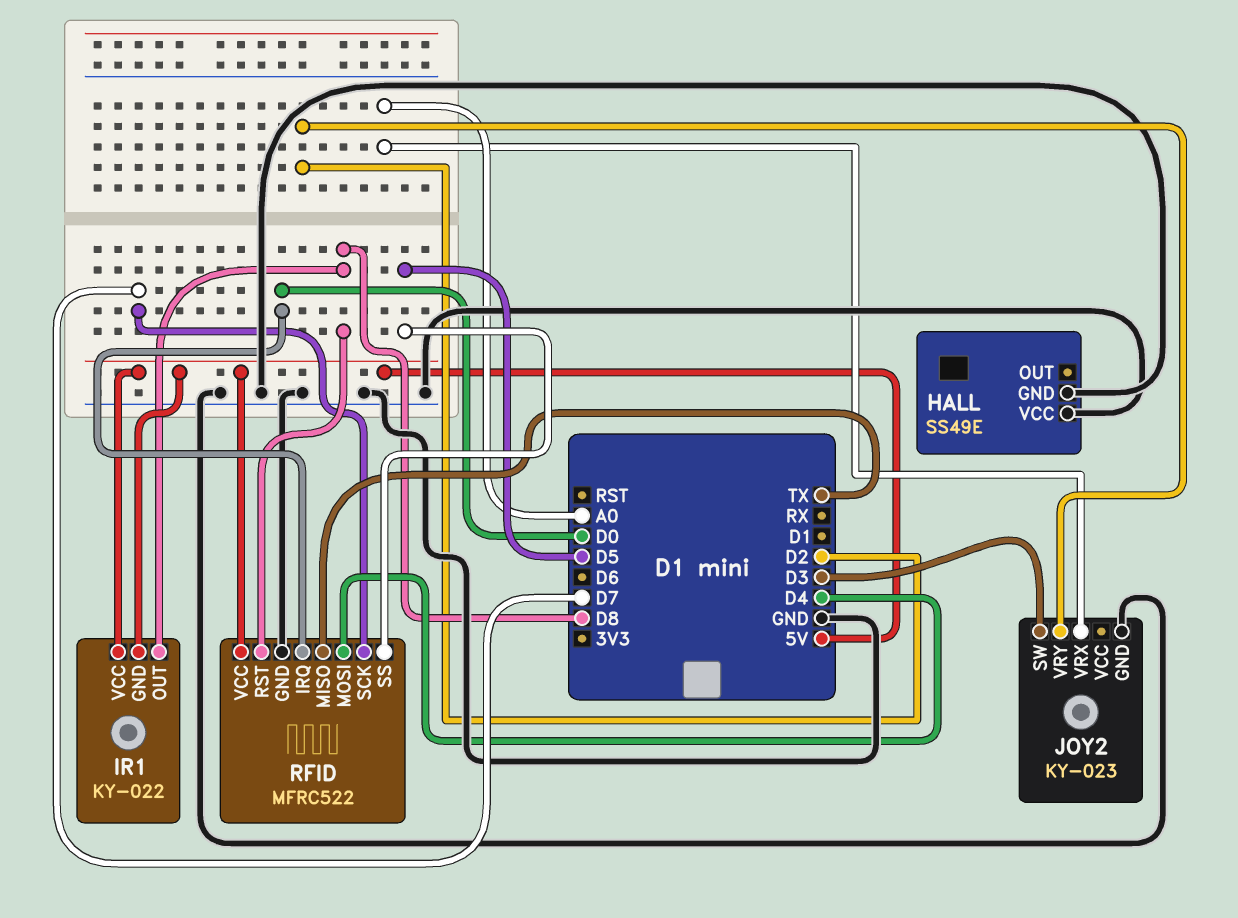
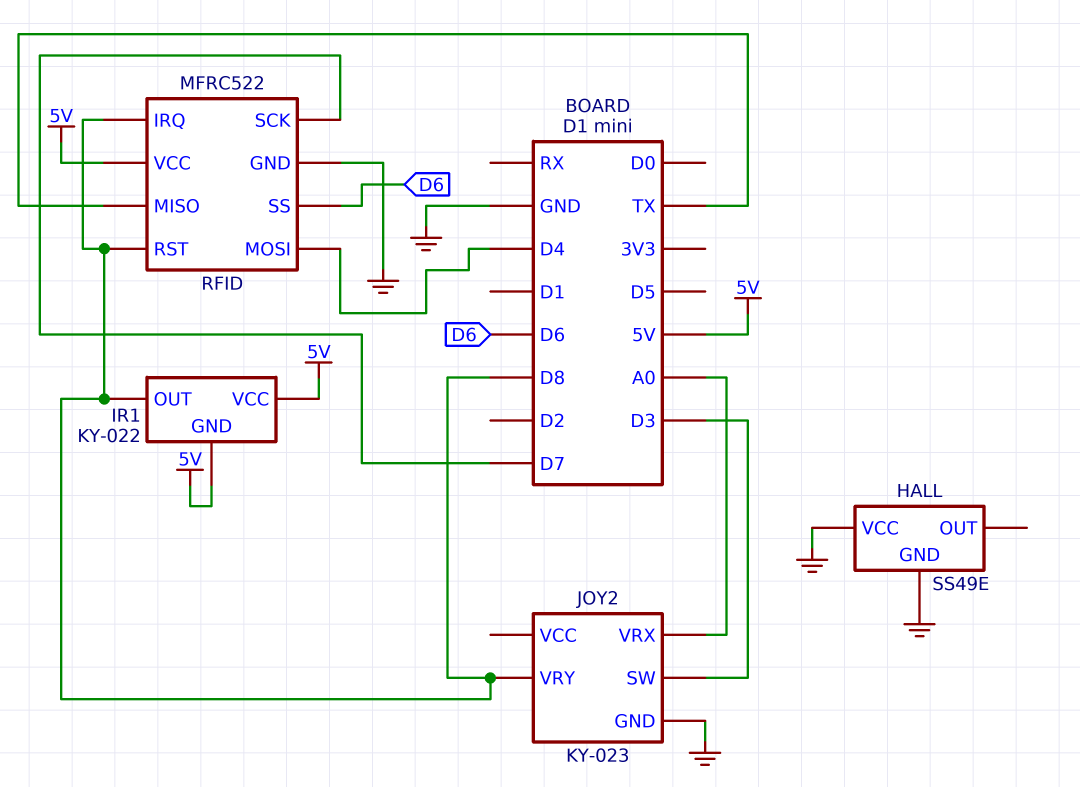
JOY2 pin VRY: D2 -> D8
RFID pin IRQ: D0 -> D8
RFID pin SS: D5 -> D6

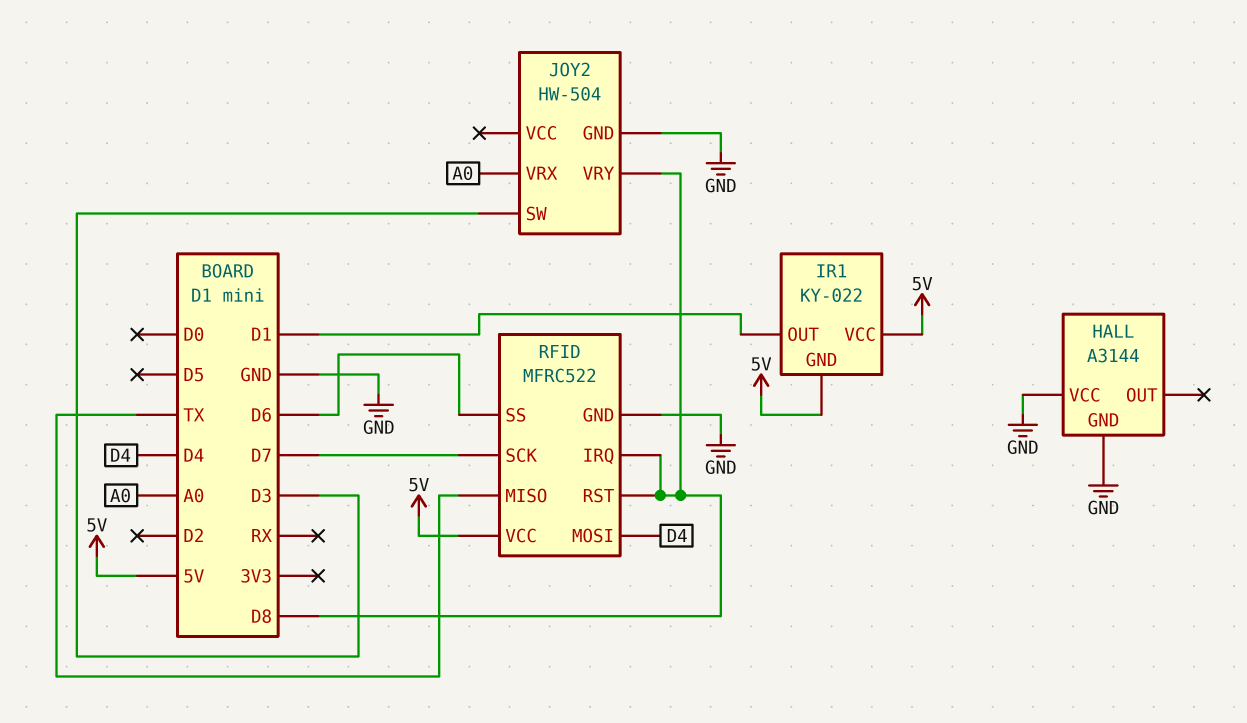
HALL: SS49E -> A3144
IR1 pin OUT: D8 -> D1
JOY2: KY-023 -> HW-504

